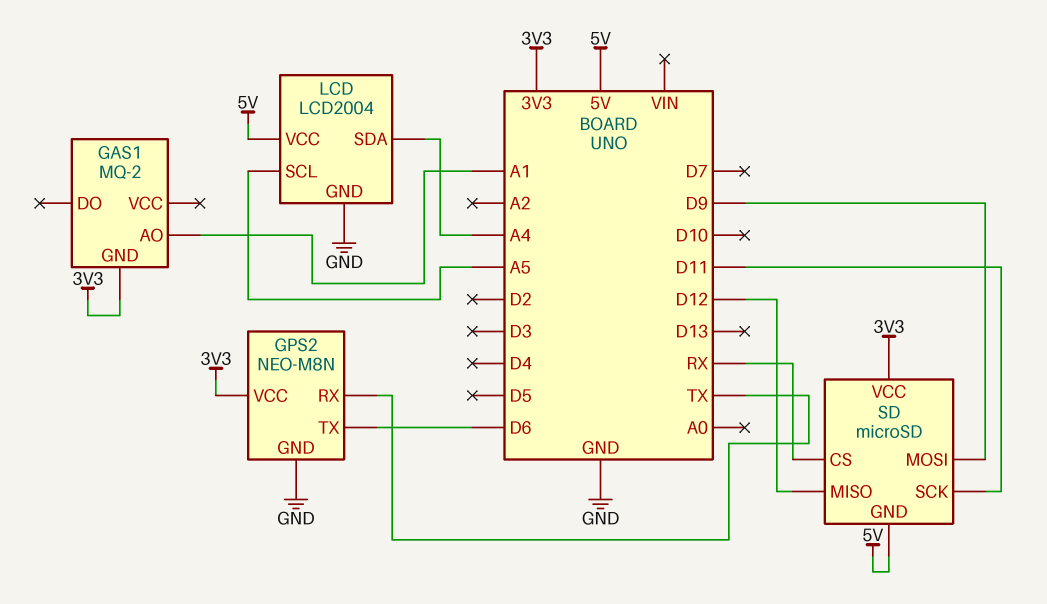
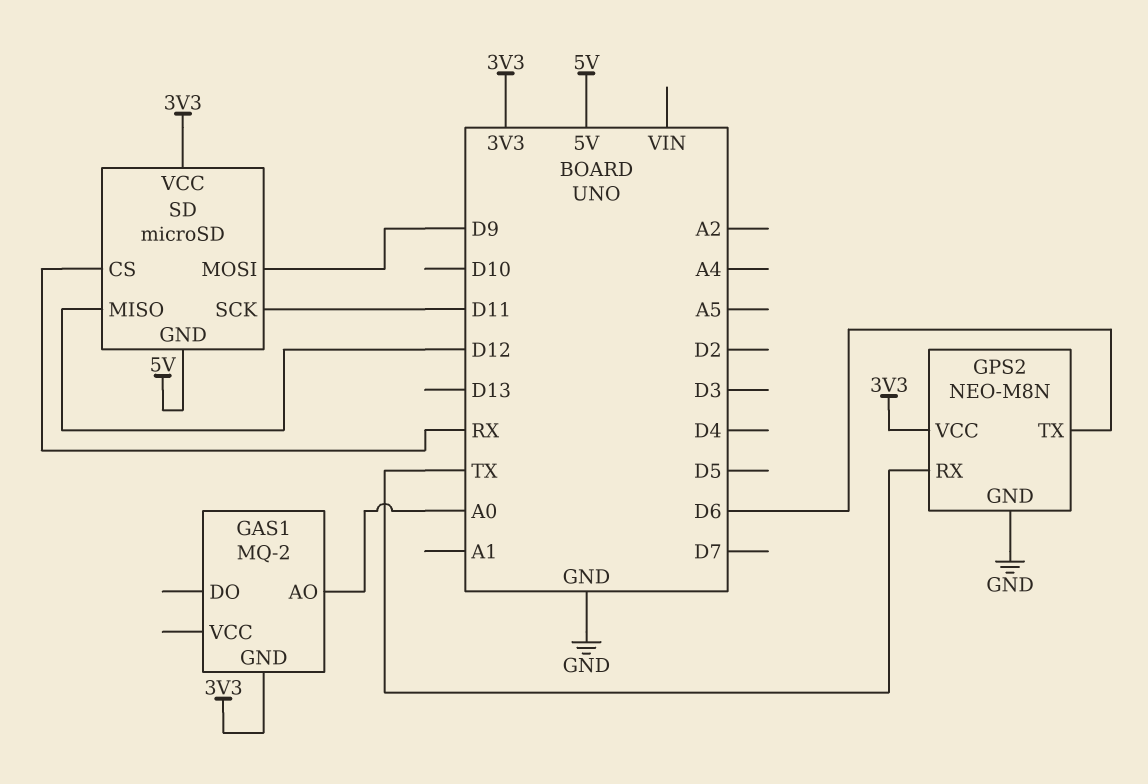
GAS1 pin AO: A1 -> A0
LCD: LCD2004 -> none
LCD pin GND: GND -> none
LCD pin SCL: A5 -> none
LCD pin SDA: A4 -> none
LCD pin VCC: 5V -> none

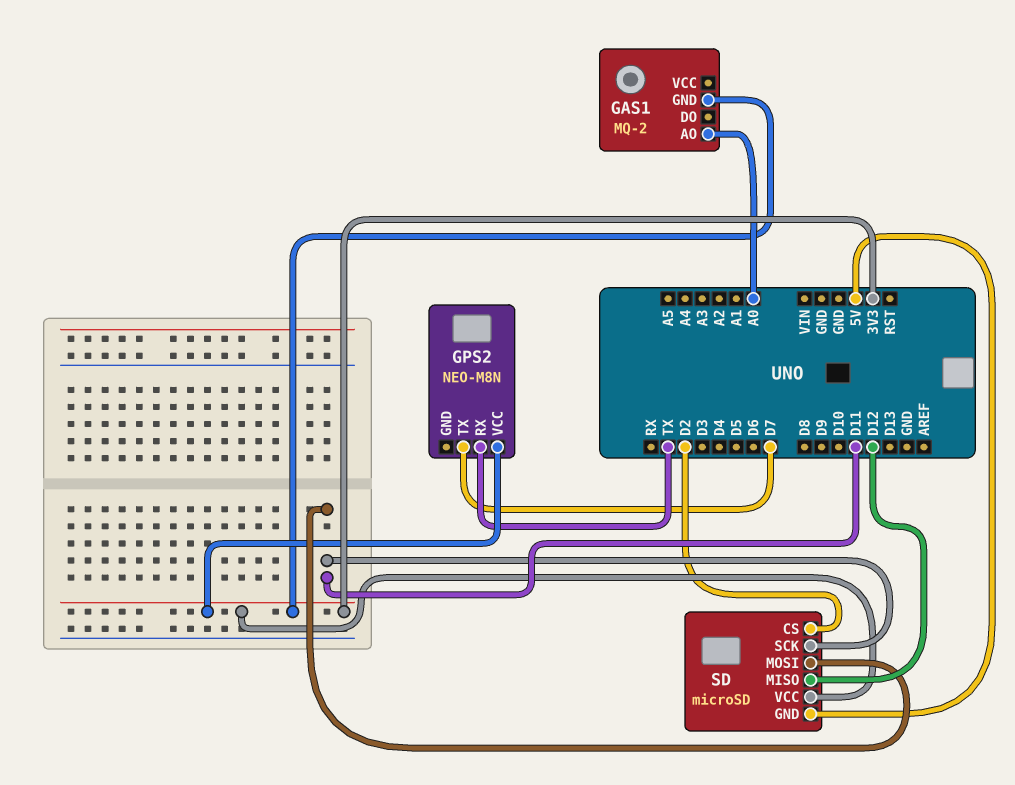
GPS2 pin GND: GND -> none
GPS2 pin TX: D6 -> D7
SD pin CS: RX -> D2
SD pin MOSI: D9 -> D11

